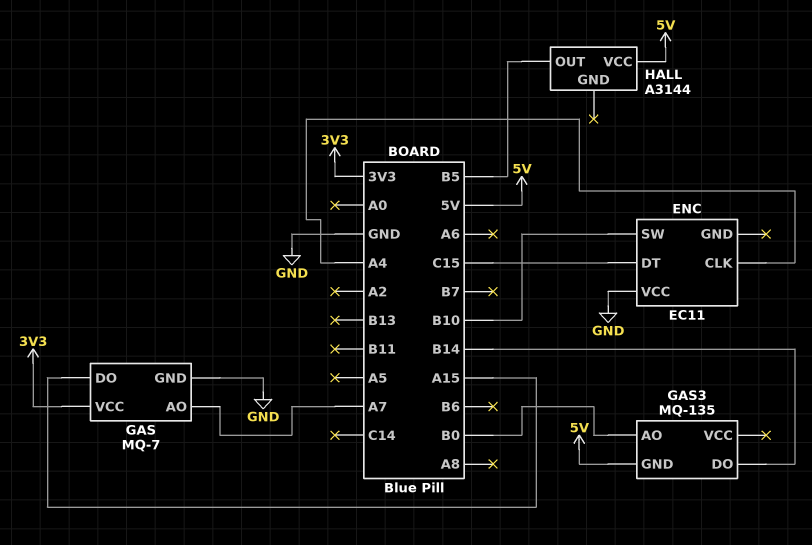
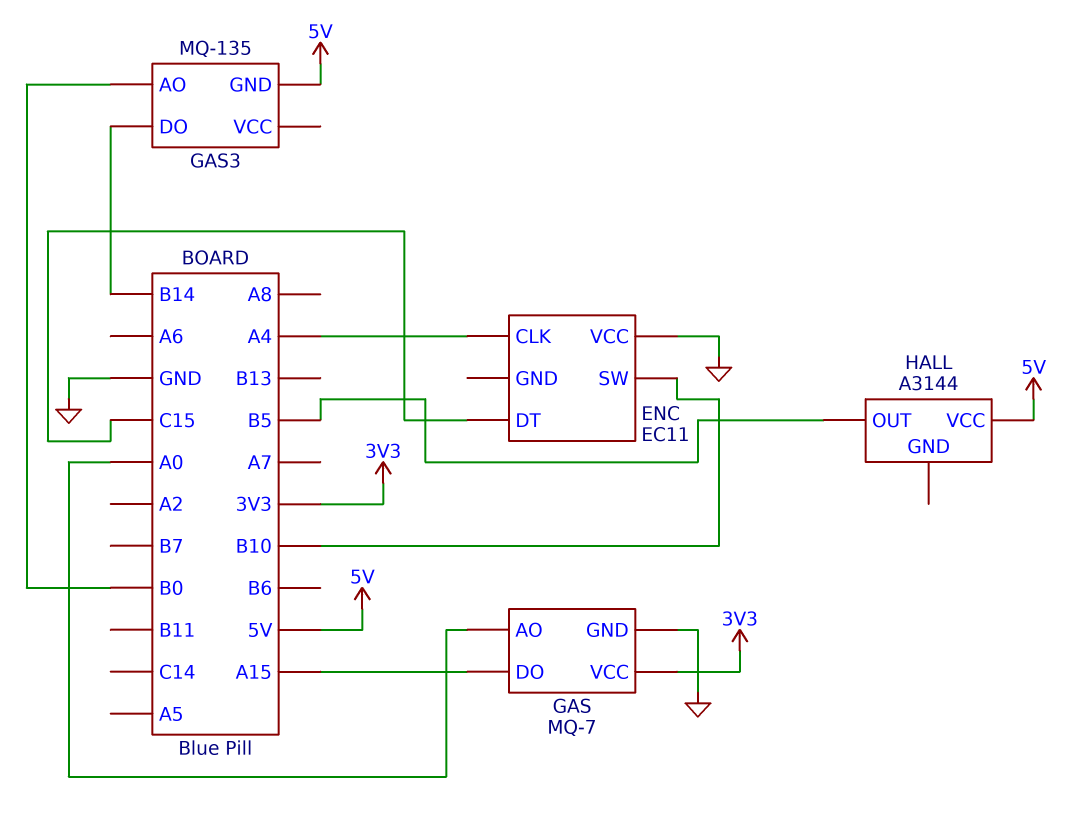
GAS pin AO: A7 -> A0

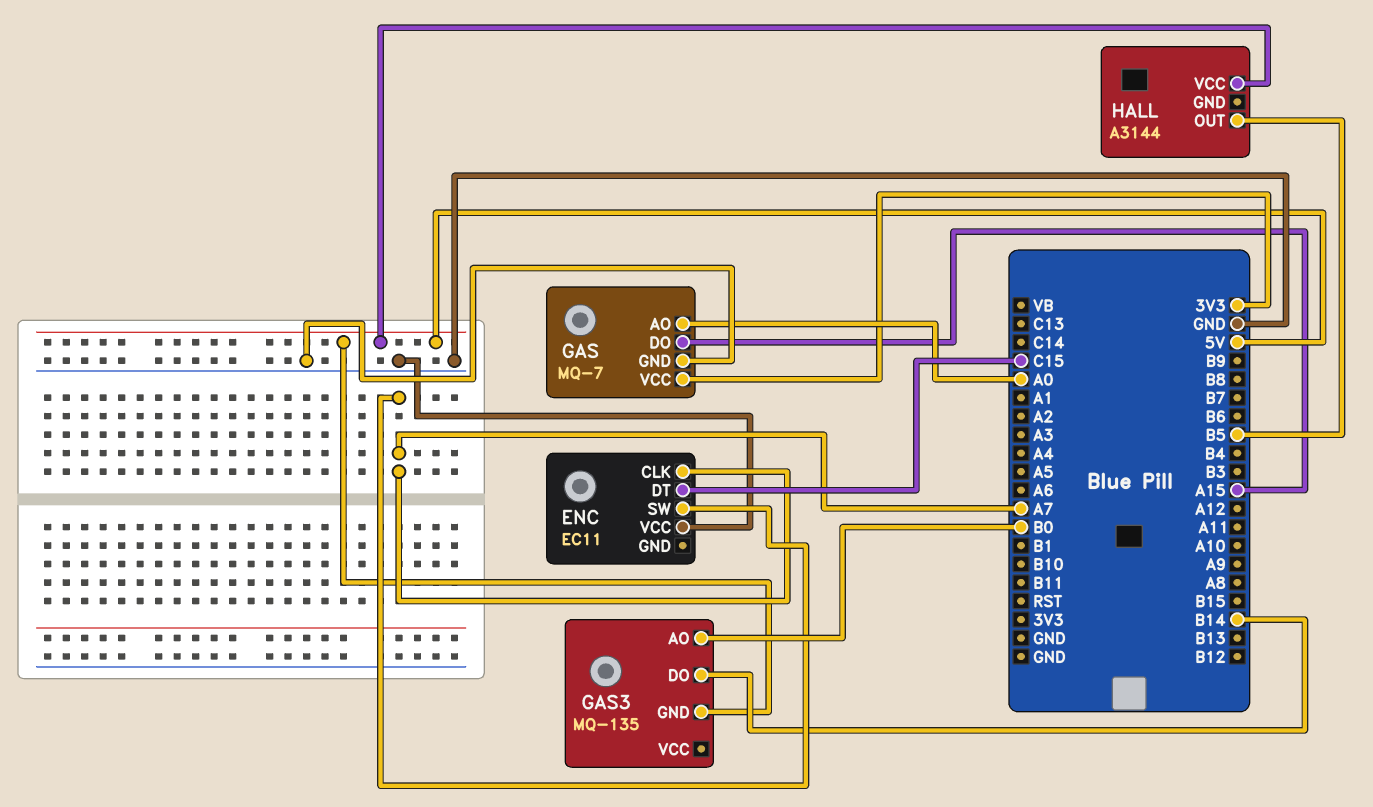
ENC pin CLK: A4 -> A7
ENC pin SW: B10 -> A7

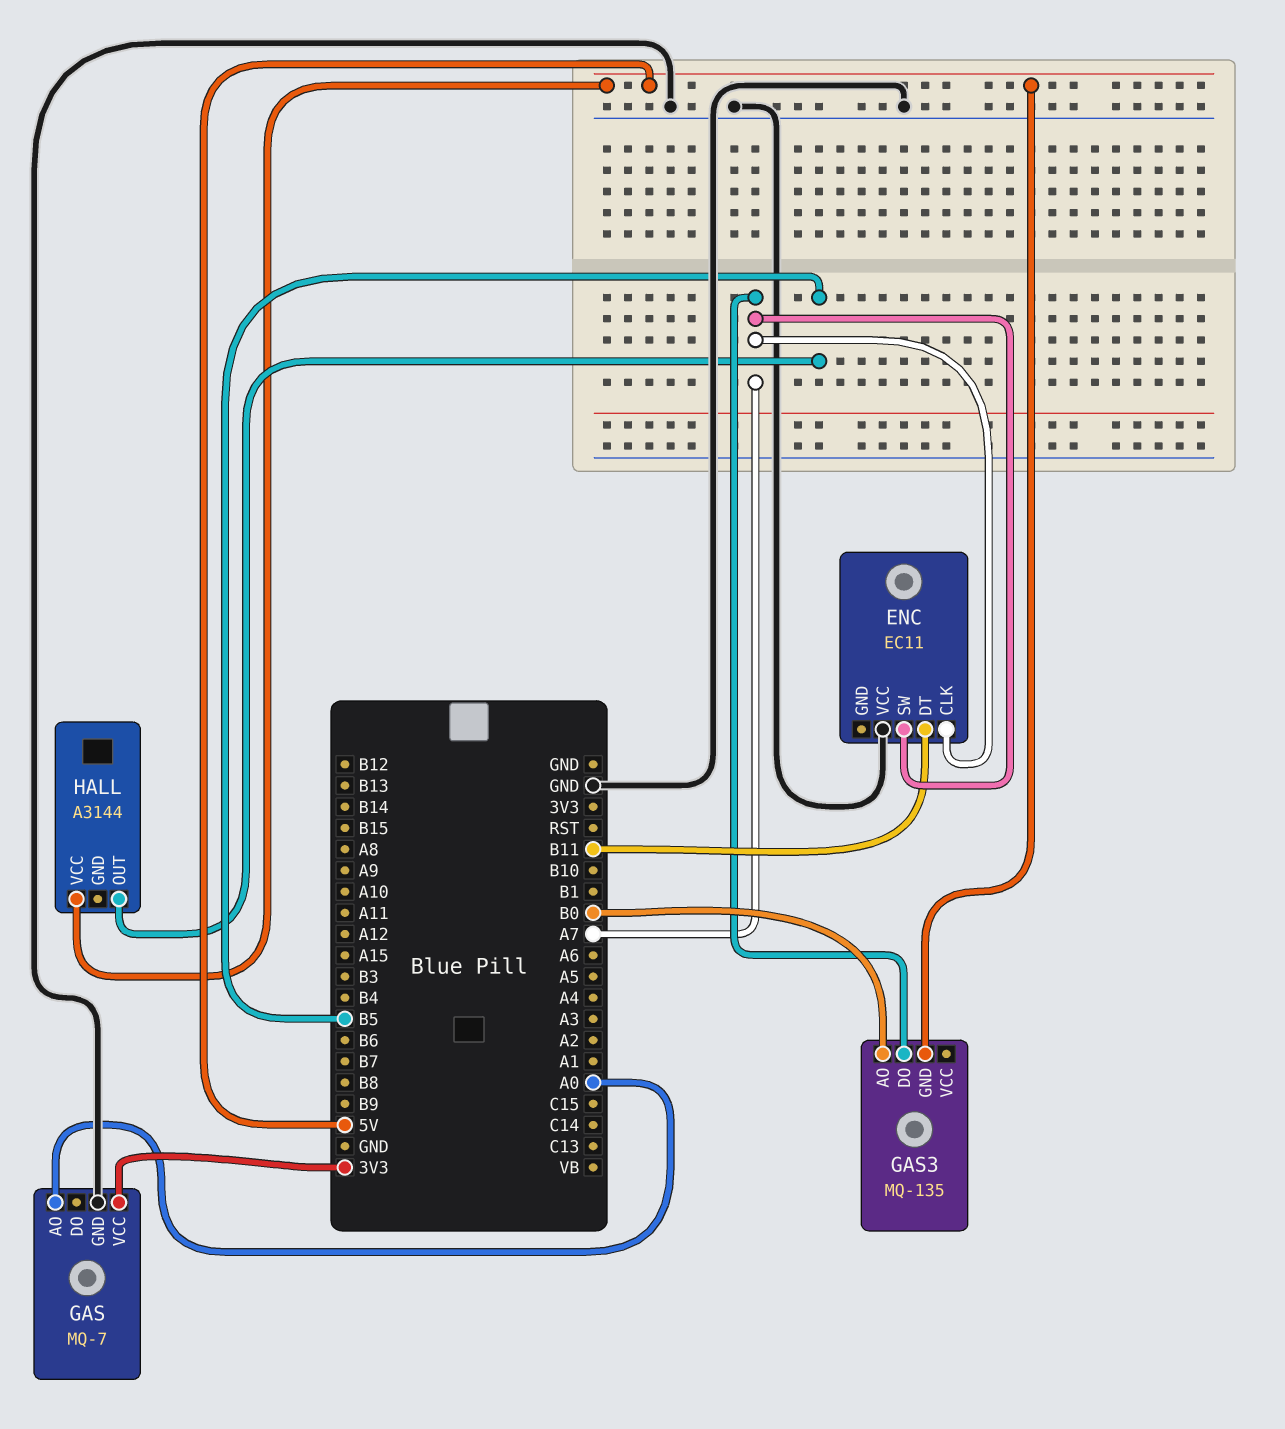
ENC pin DT: C15 -> B11
GAS pin DO: A15 -> none
GAS3 pin DO: B14 -> A7

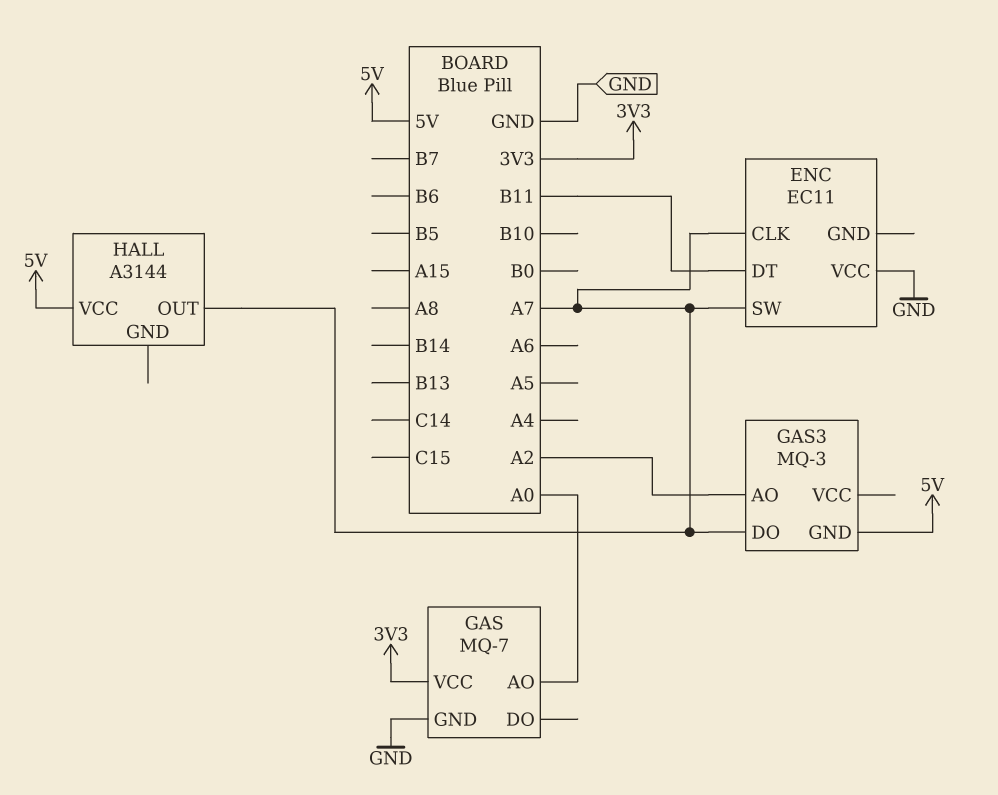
GAS3: MQ-135 -> MQ-3
GAS3 pin AO: B0 -> A2
HALL pin OUT: B5 -> A7

